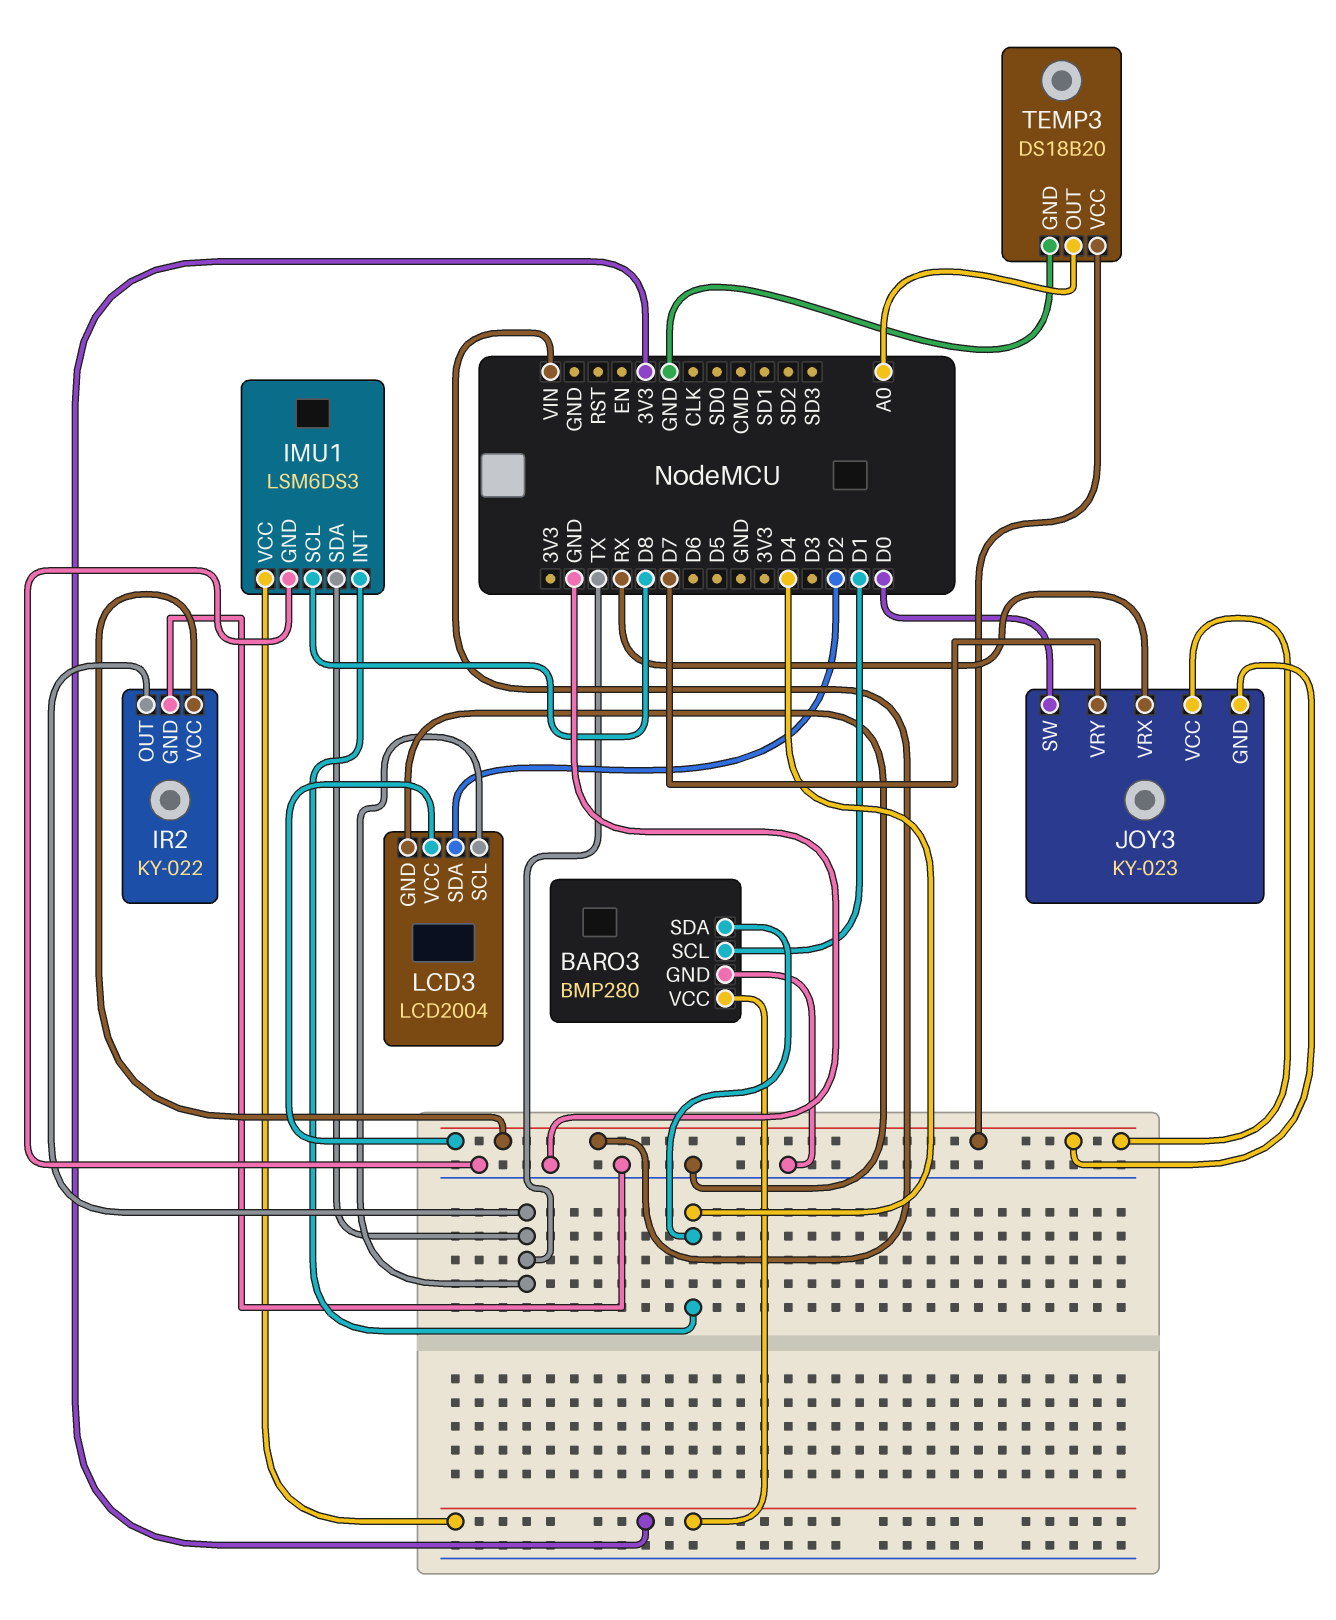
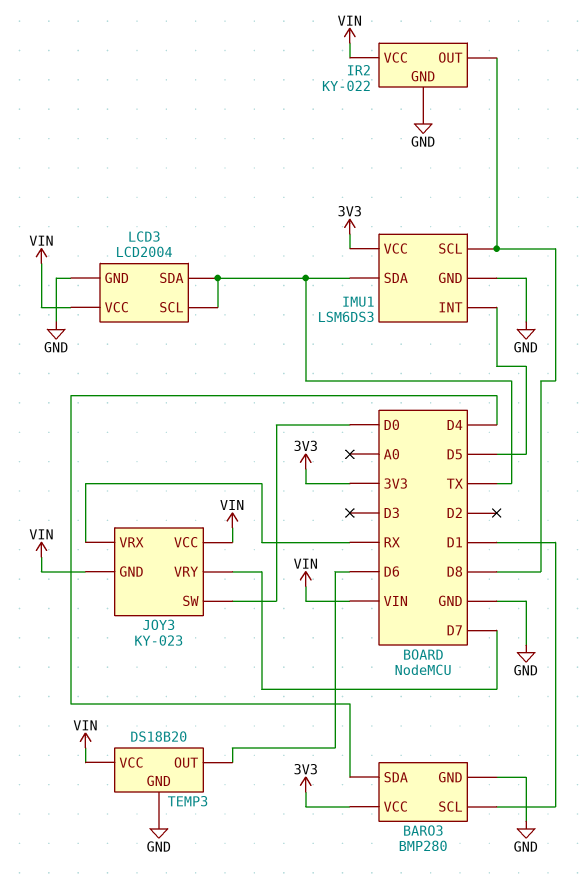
IMU1 pin INT: D4 -> D5
IR2 pin OUT: TX -> D8
LCD3 pin SDA: D2 -> TX
TEMP3 pin OUT: A0 -> D6

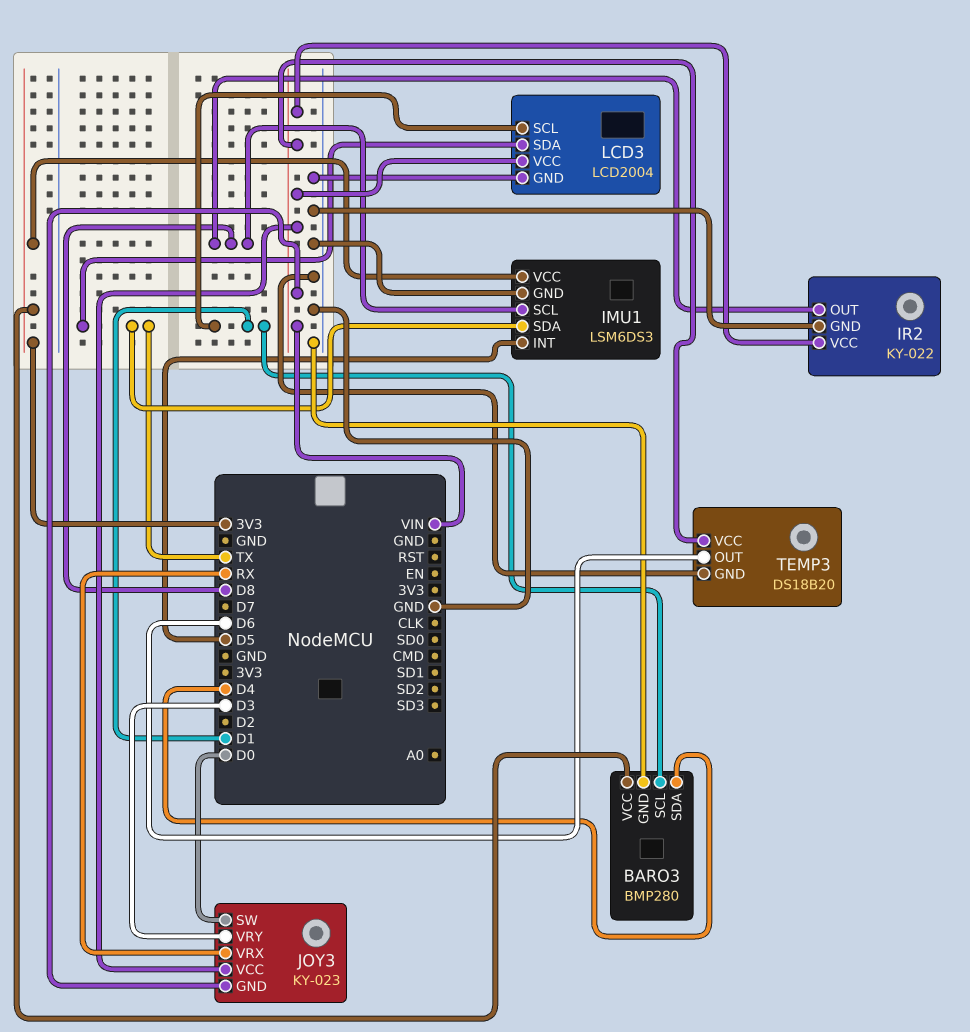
JOY3 pin VRY: D7 -> D3
LCD3 pin SCL: TX -> D1

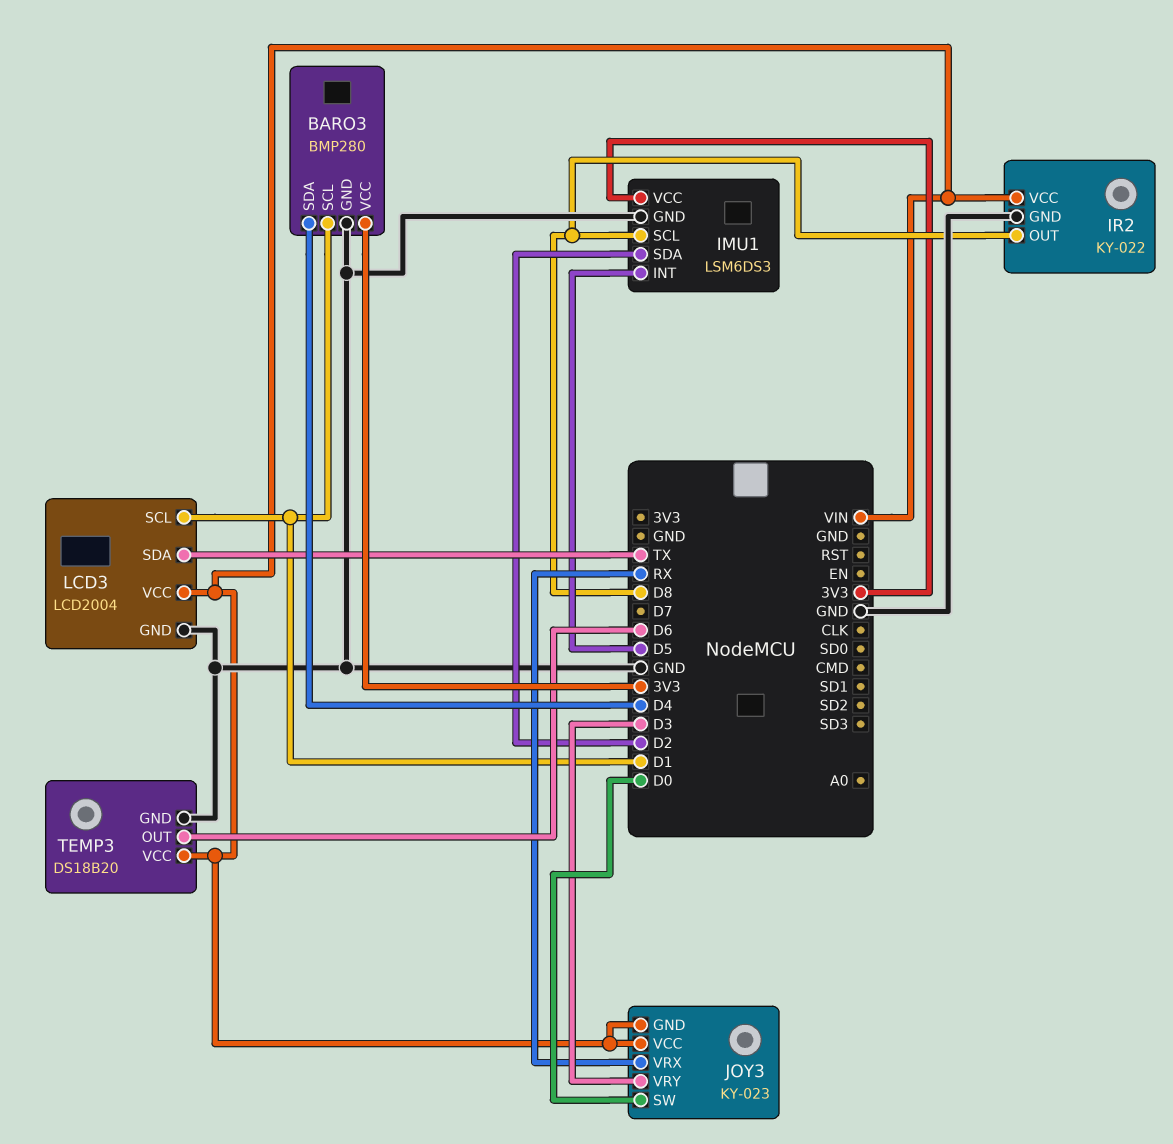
IMU1 pin SDA: TX -> D2

